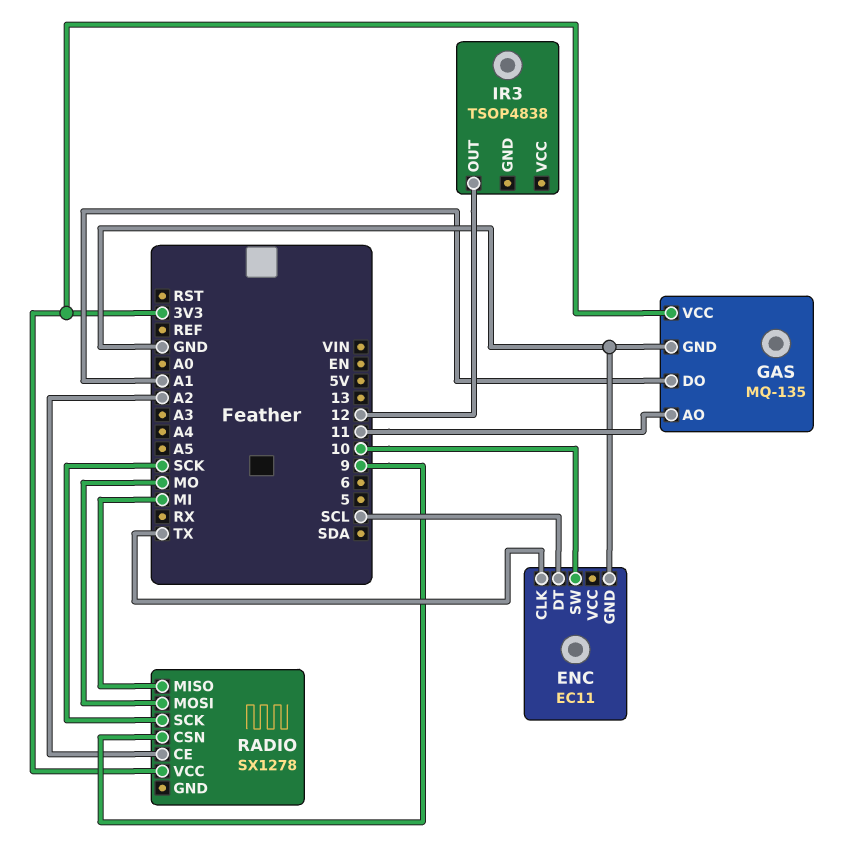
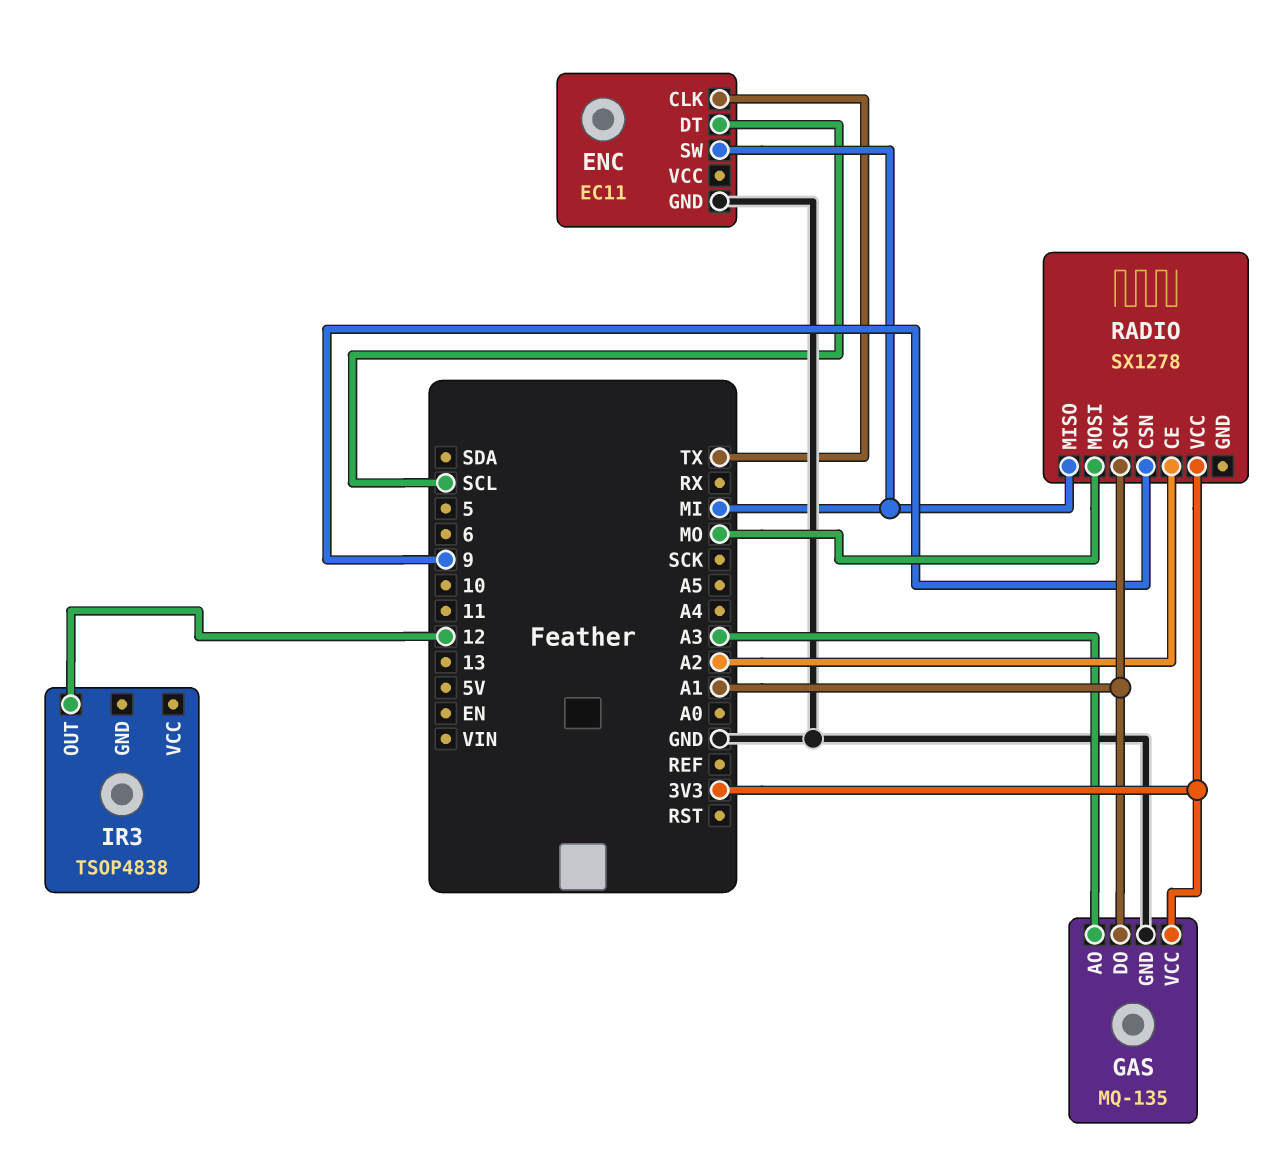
ENC pin SW: 10 -> MI
GAS pin AO: 11 -> A3
RADIO pin SCK: SCK -> A1

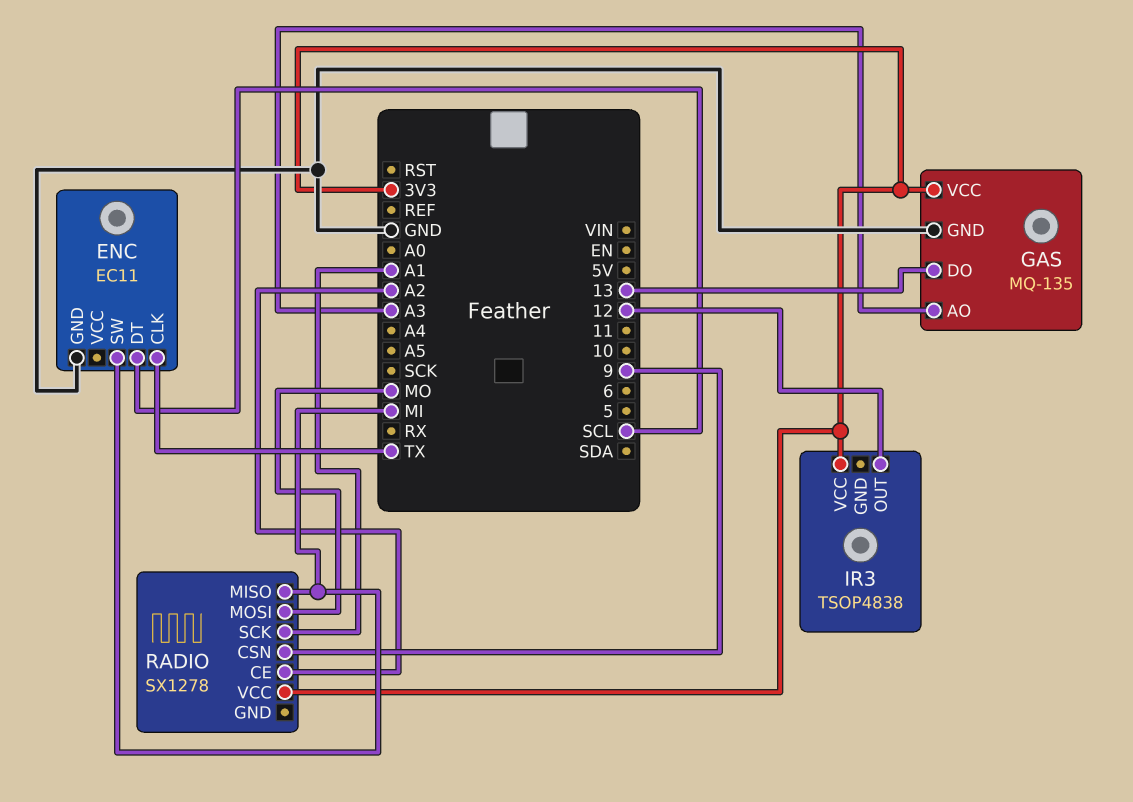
GAS pin DO: A1 -> 13
IR3 pin VCC: none -> 3V3

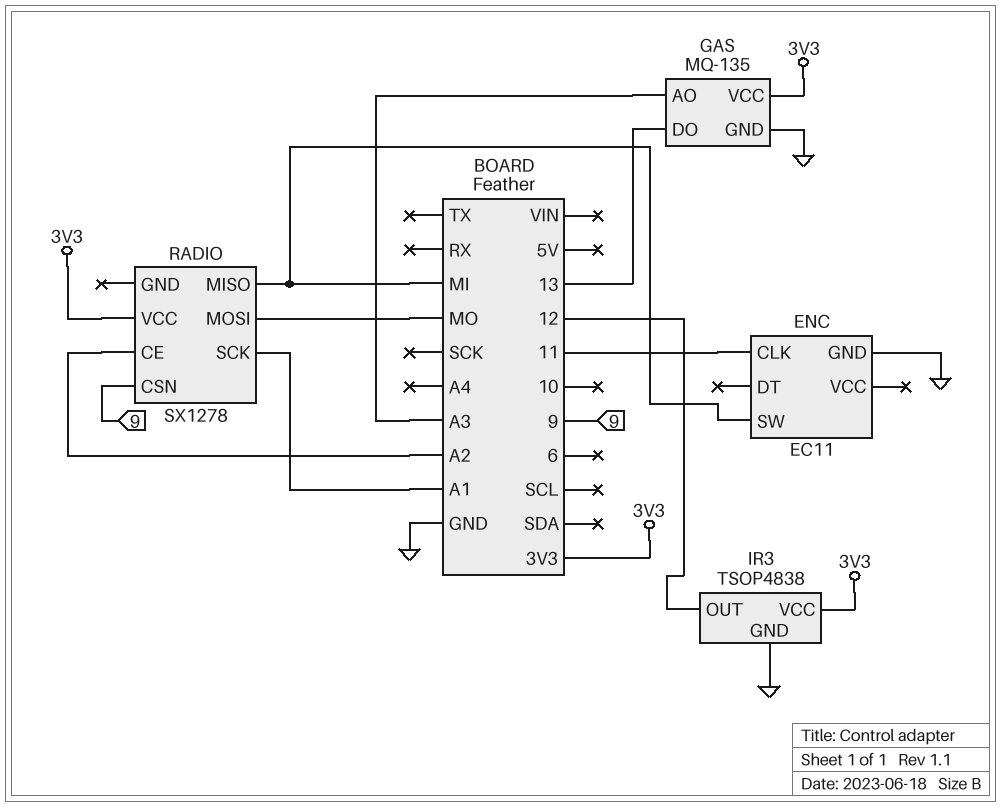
ENC pin CLK: TX -> 11
ENC pin DT: SCL -> none
IR3 pin GND: none -> GND

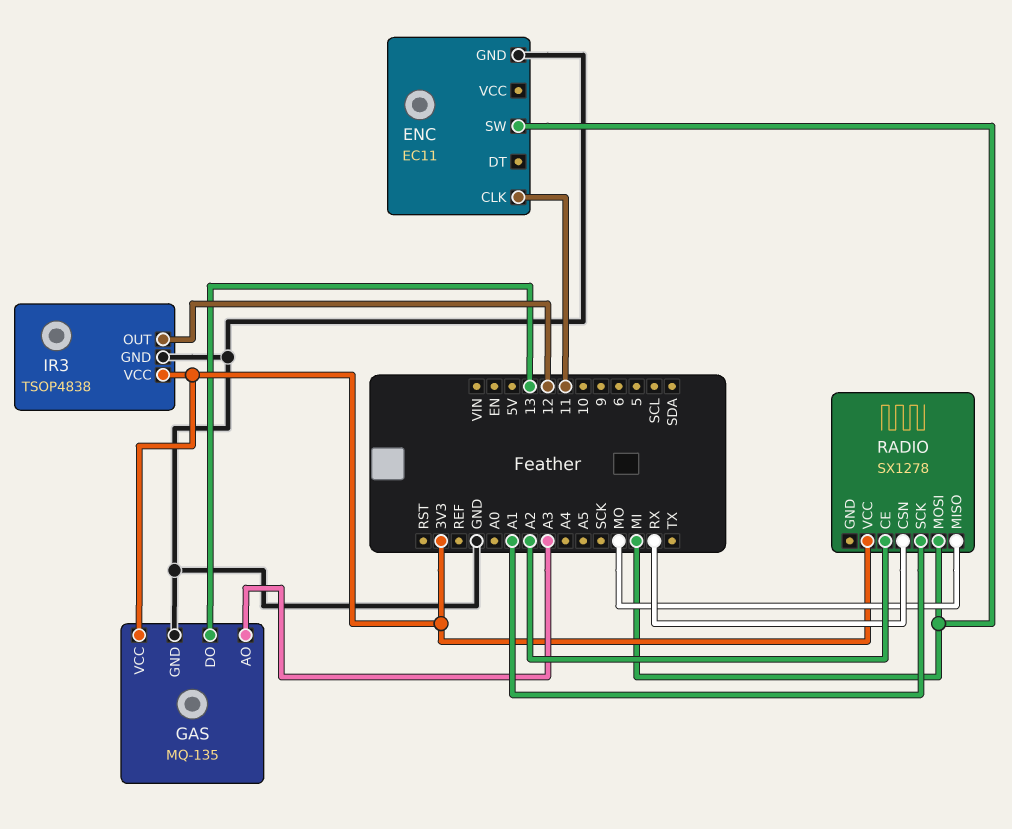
RADIO pin CSN: 9 -> RX
RADIO pin MISO: MI -> MO
RADIO pin MOSI: MO -> MI

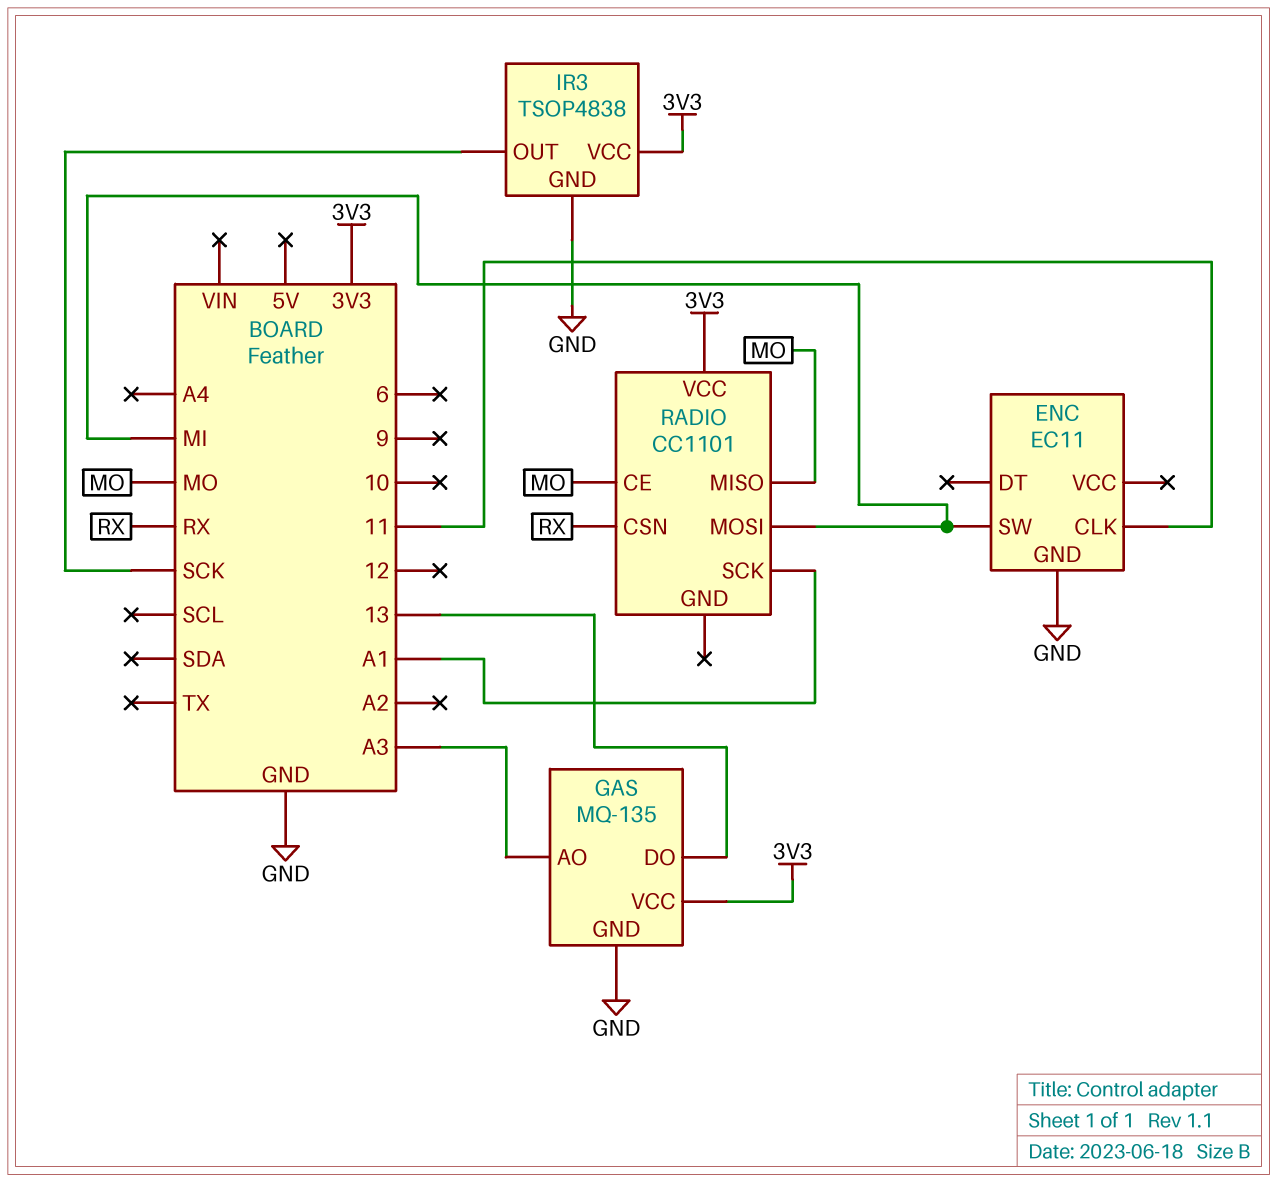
IR3 pin OUT: 12 -> SCK
RADIO: SX1278 -> CC1101
RADIO pin CE: A2 -> MO

